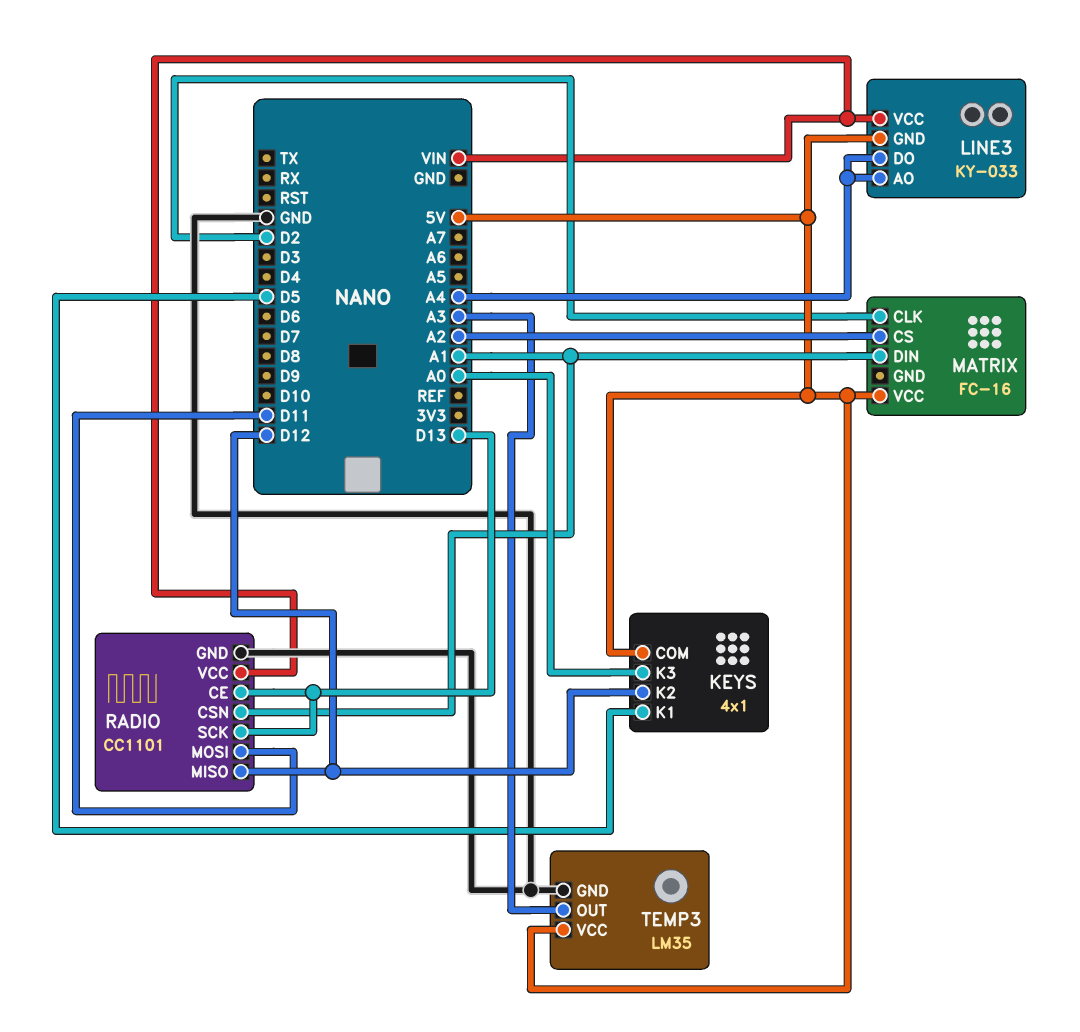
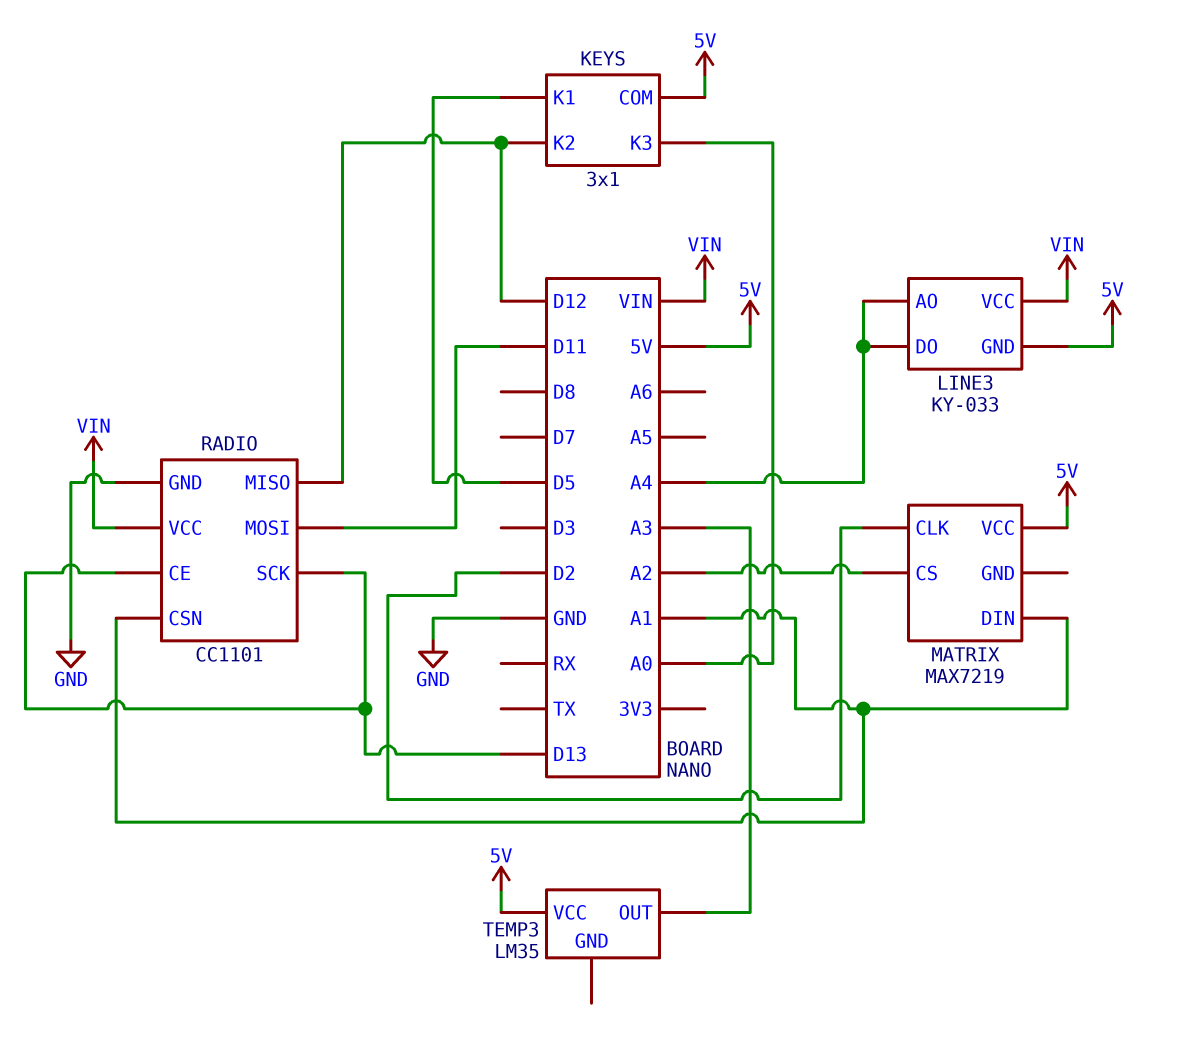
KEYS: 4x1 -> 3x1
MATRIX: FC-16 -> MAX7219
TEMP3 pin GND: GND -> none

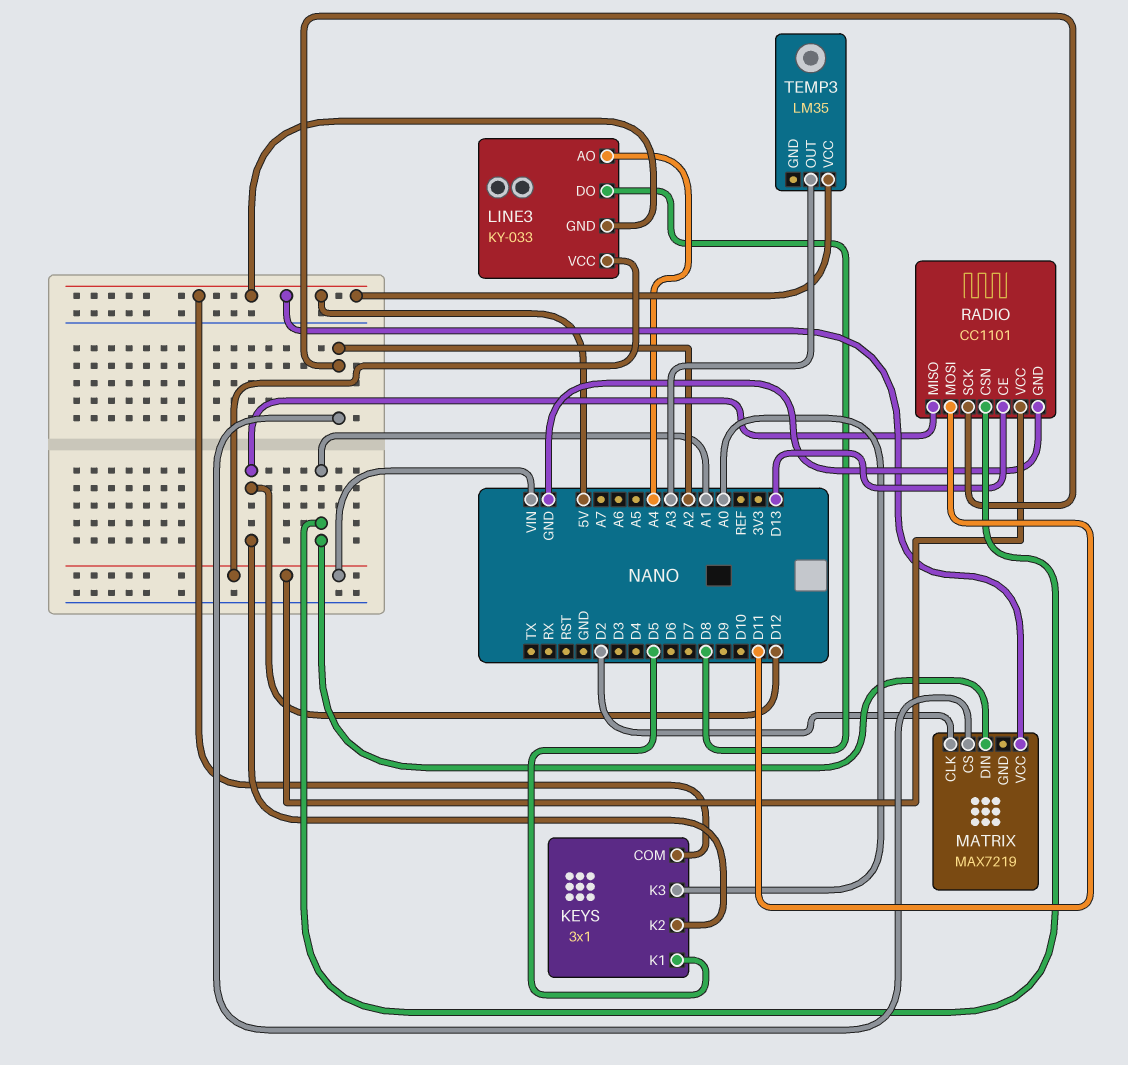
LINE3 pin DO: A4 -> D8
RADIO pin SCK: D13 -> A2

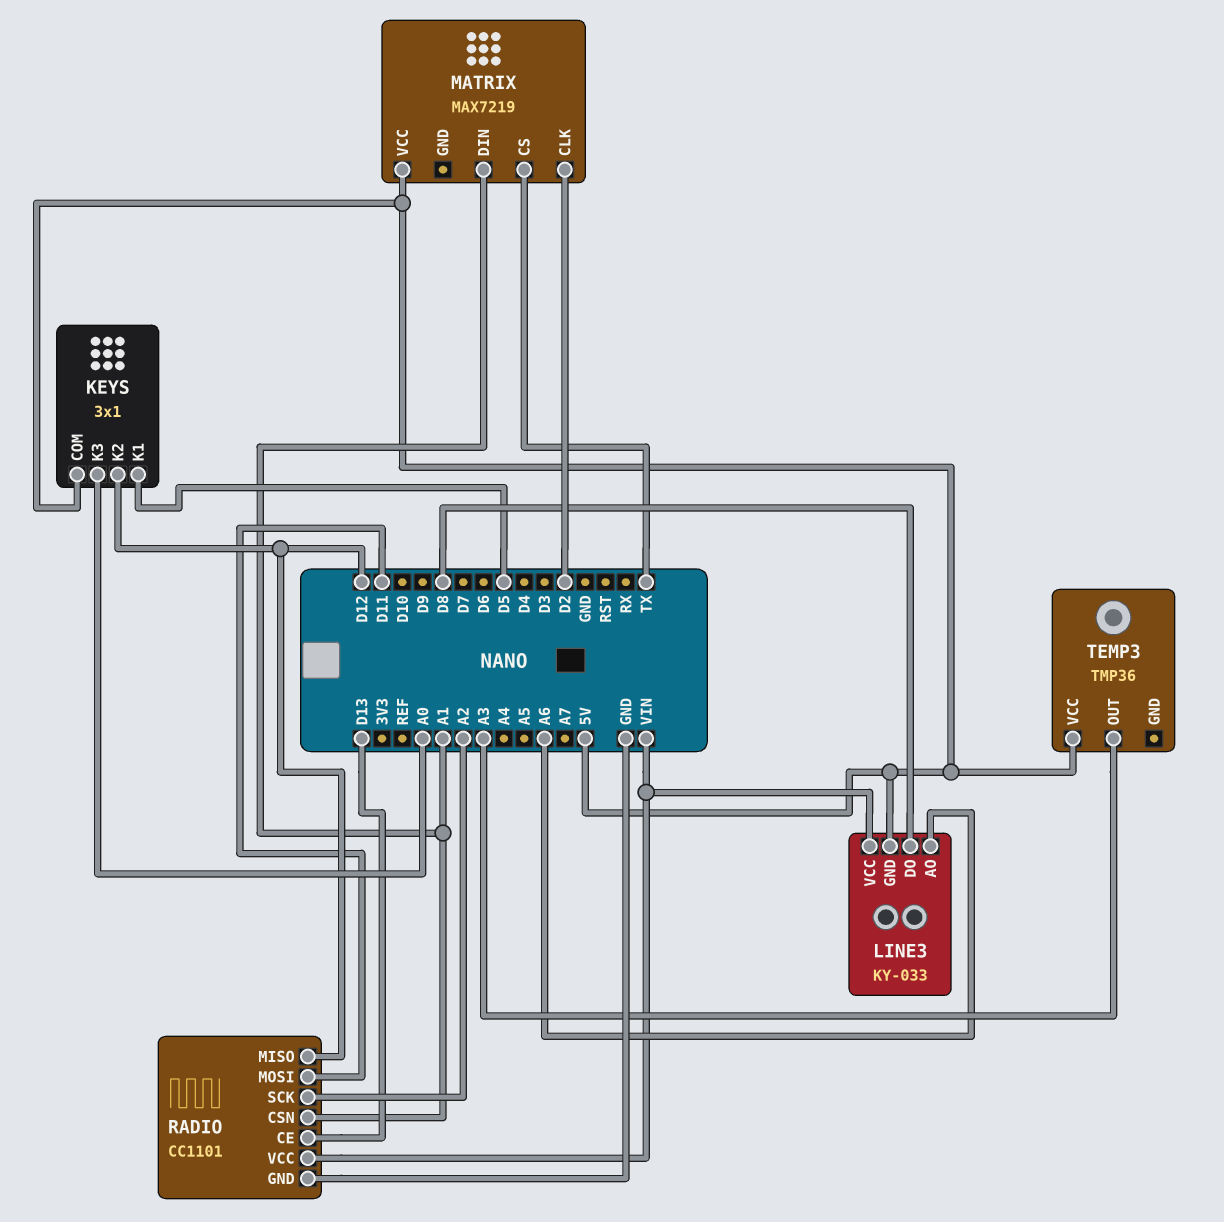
LINE3 pin AO: A4 -> A6
MATRIX pin CS: A2 -> TX
TEMP3: LM35 -> TMP36

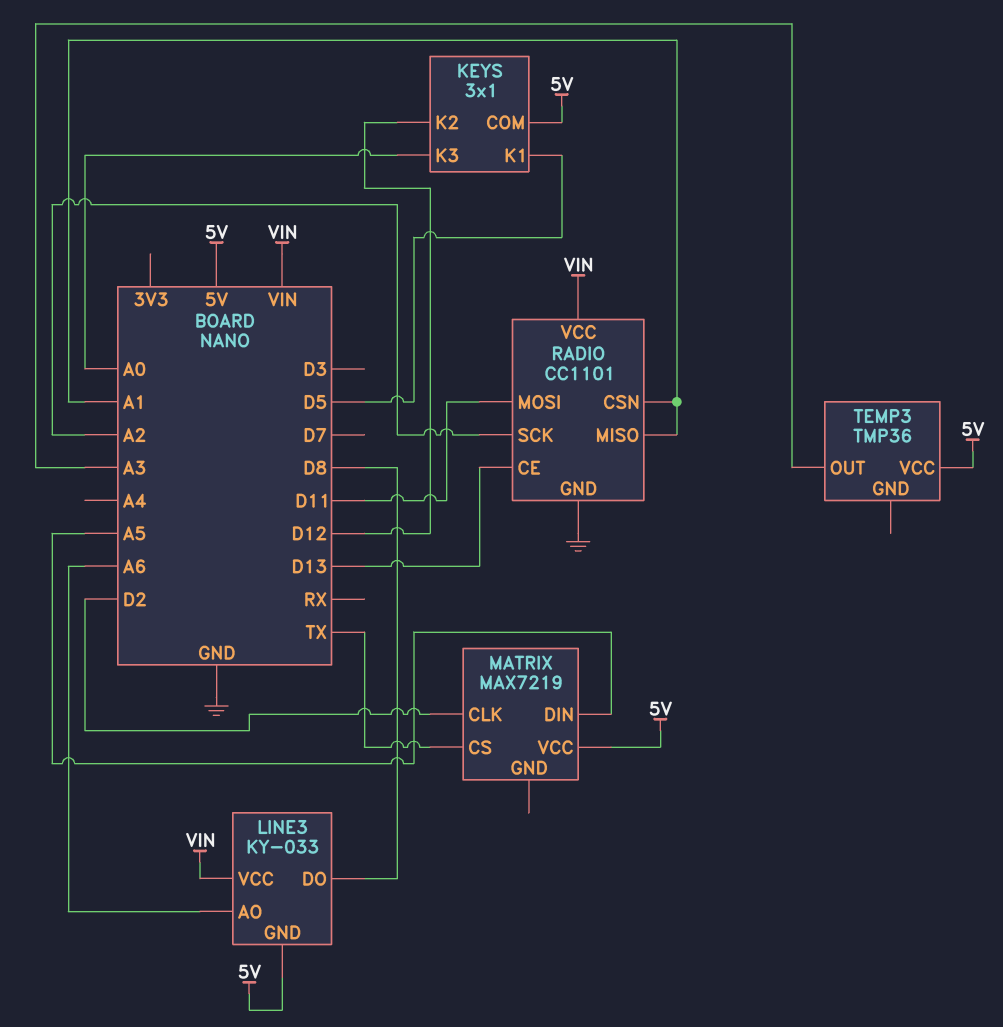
MATRIX pin DIN: A1 -> A5
RADIO pin MISO: D12 -> A1

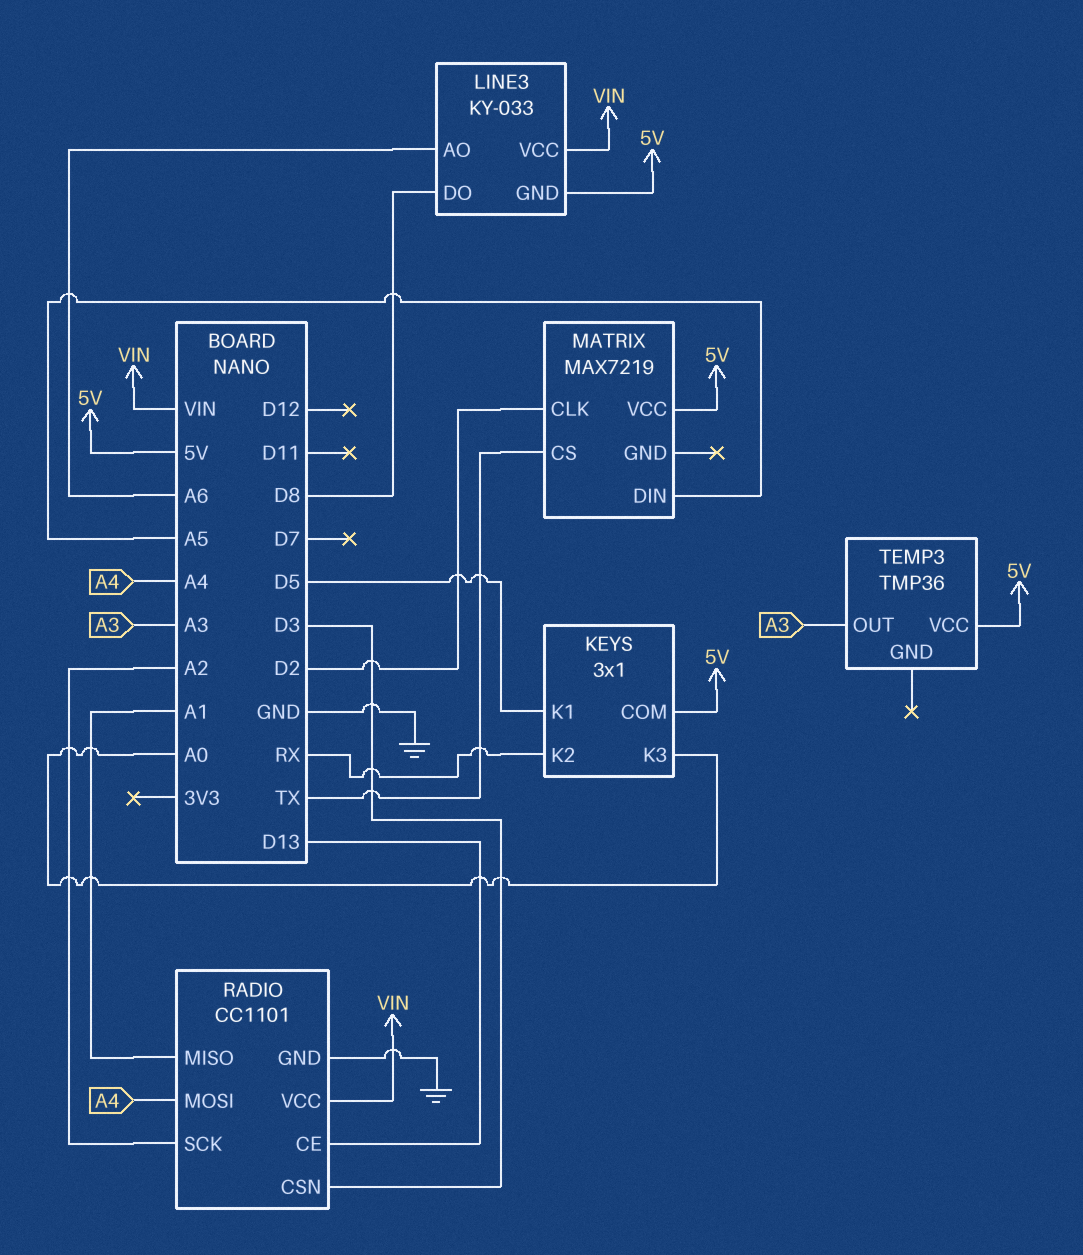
KEYS pin K2: D12 -> RX
RADIO pin CSN: A1 -> D3
RADIO pin MOSI: D11 -> A4

